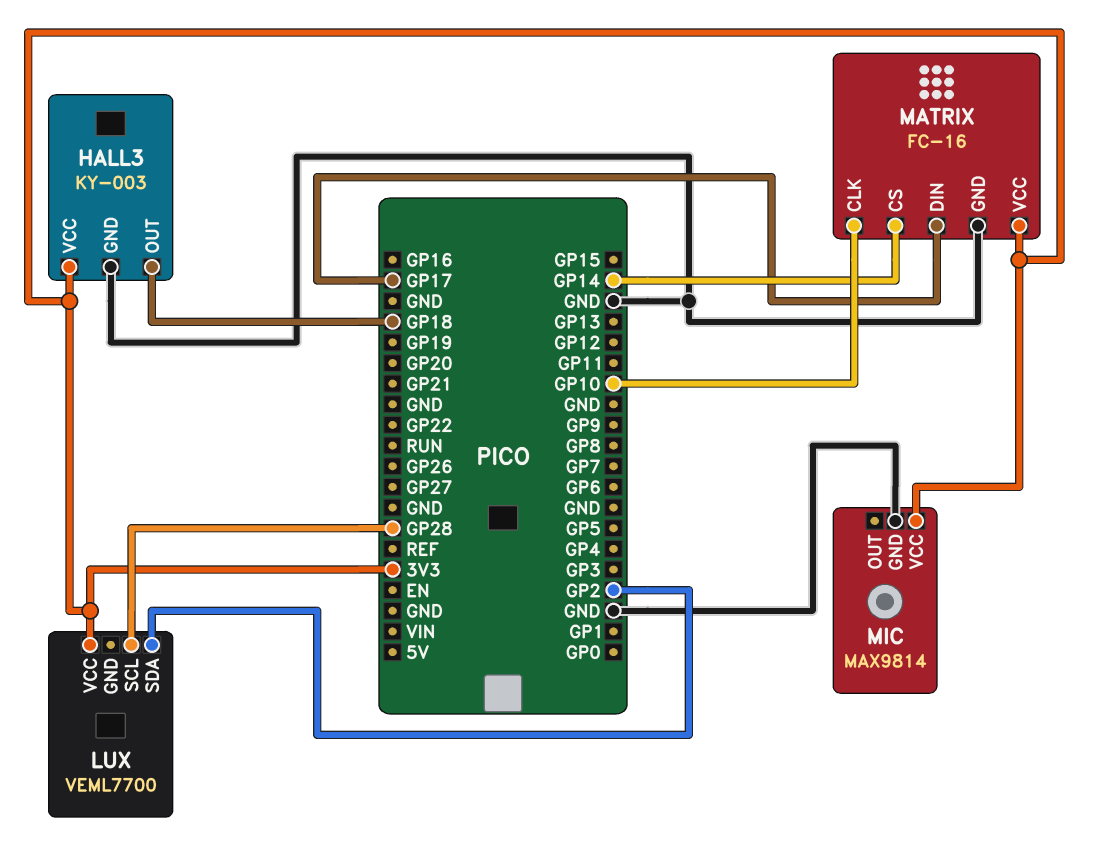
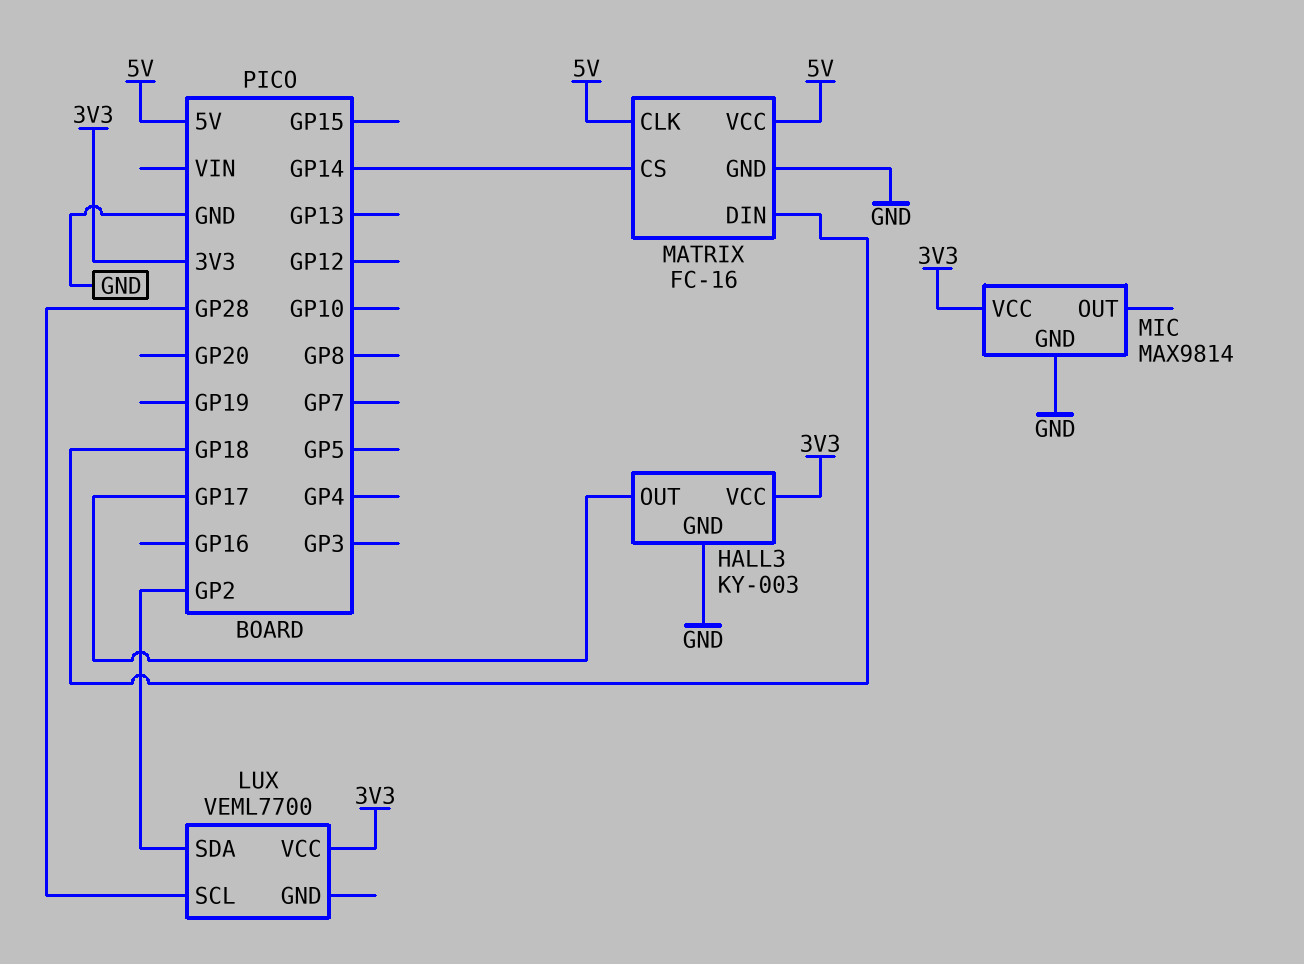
HALL3 pin OUT: GP18 -> GP17
MATRIX pin CLK: GP10 -> 5V
MATRIX pin DIN: GP17 -> GP18
MATRIX pin VCC: 3V3 -> 5V

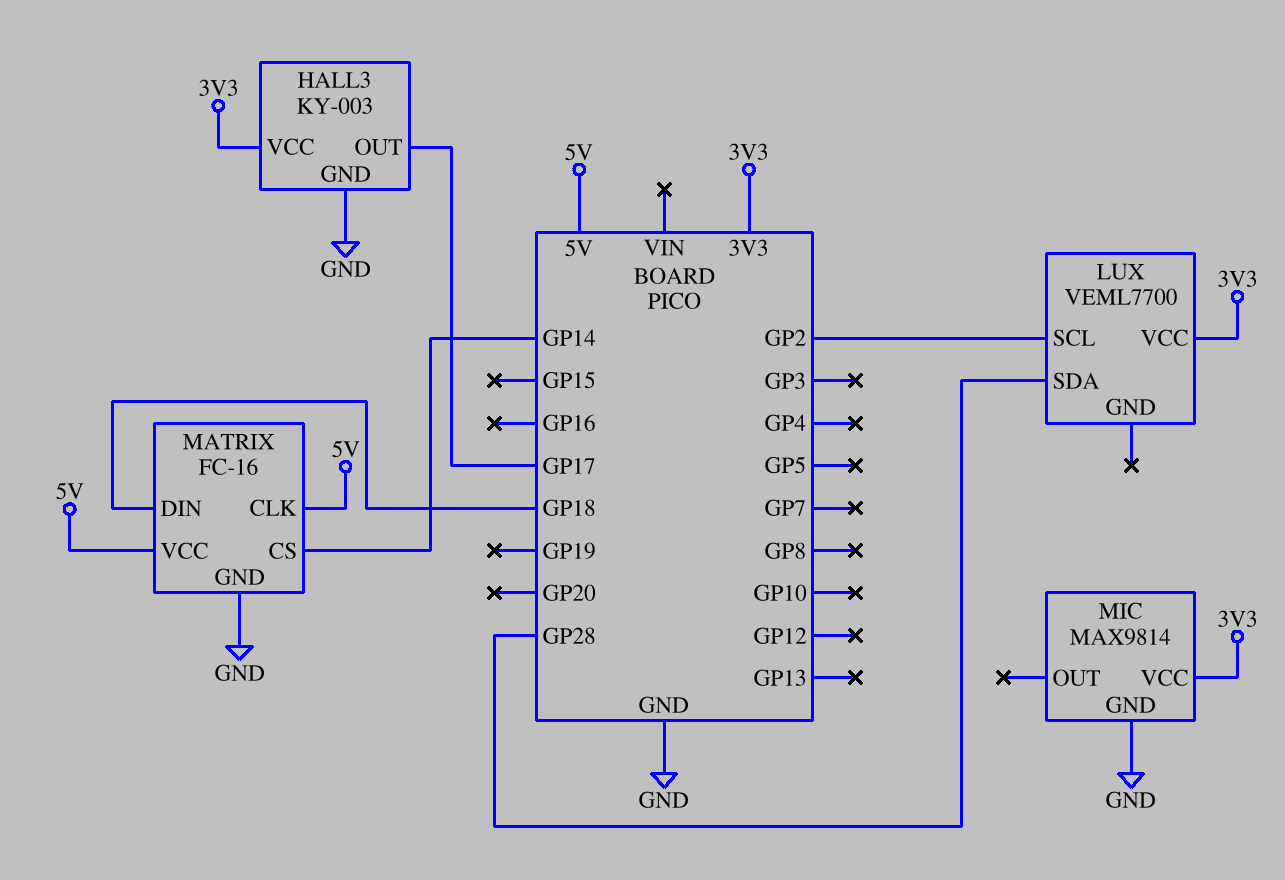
LUX pin SCL: GP28 -> GP2
LUX pin SDA: GP2 -> GP28

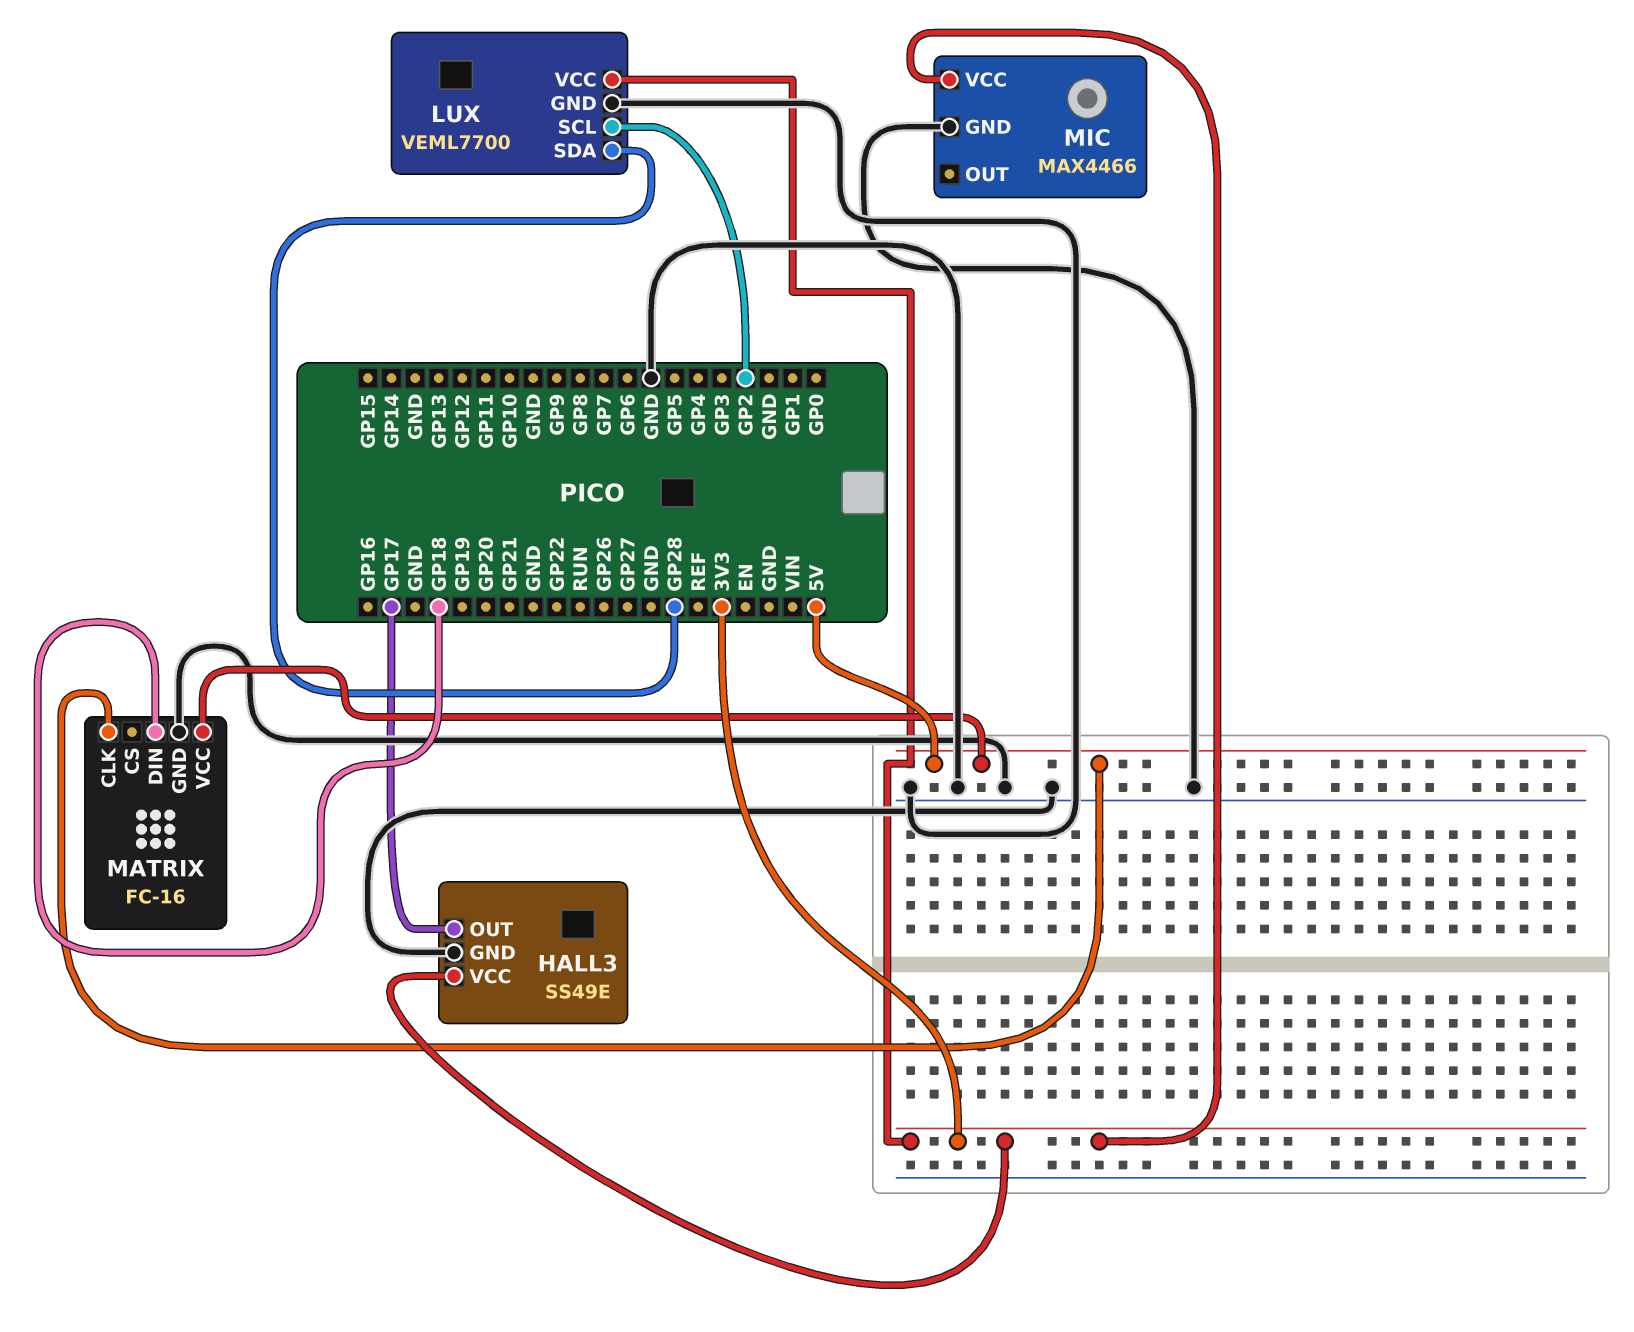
HALL3: KY-003 -> SS49E
LUX pin GND: none -> GND
MATRIX pin CS: GP14 -> none
MIC: MAX9814 -> MAX4466

